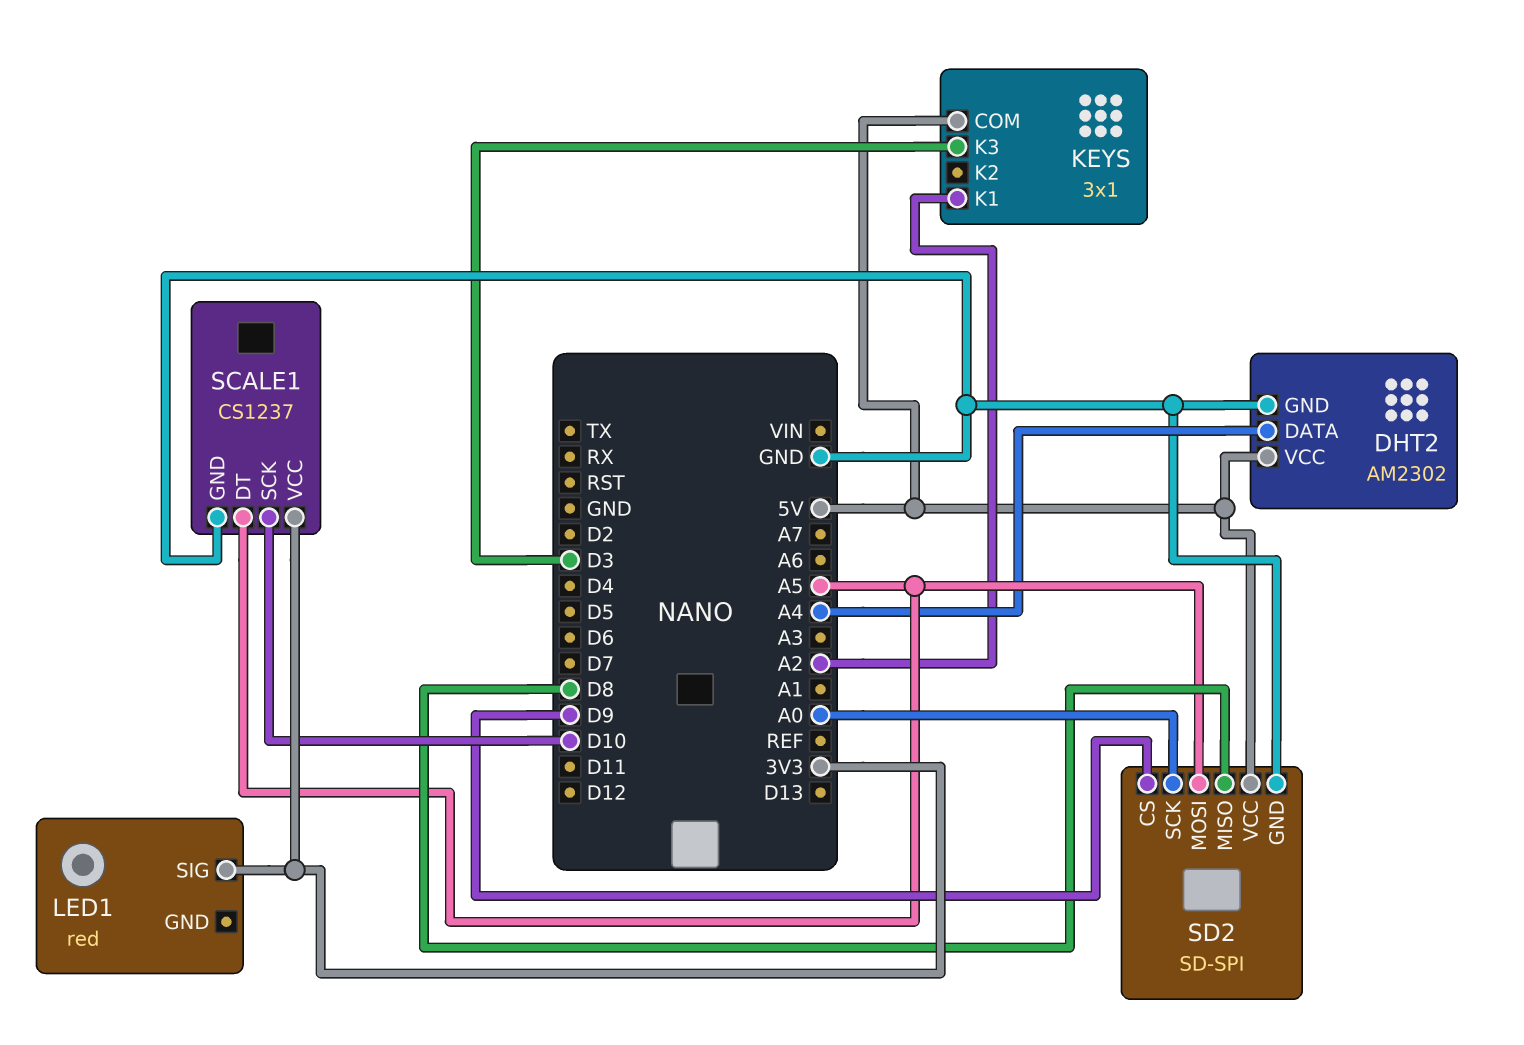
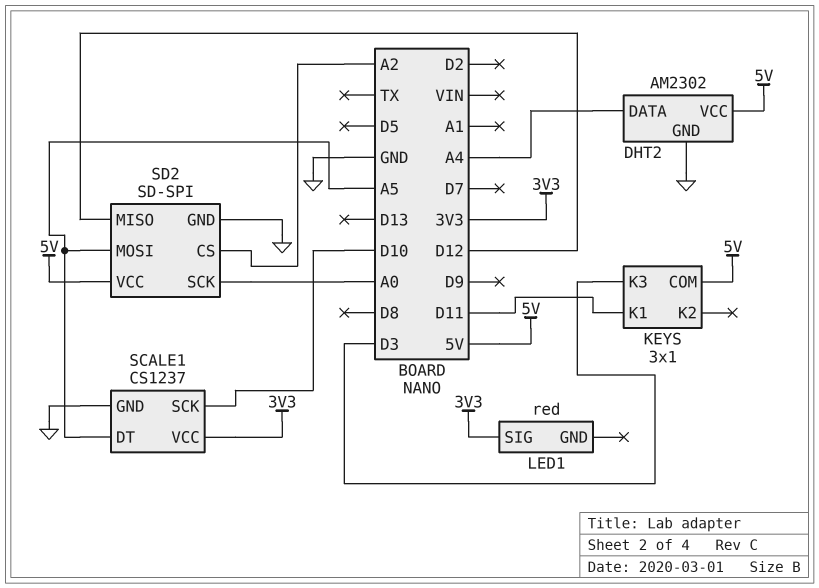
KEYS pin K1: A2 -> D11
SD2 pin CS: D9 -> A2
SD2 pin MISO: D8 -> D12

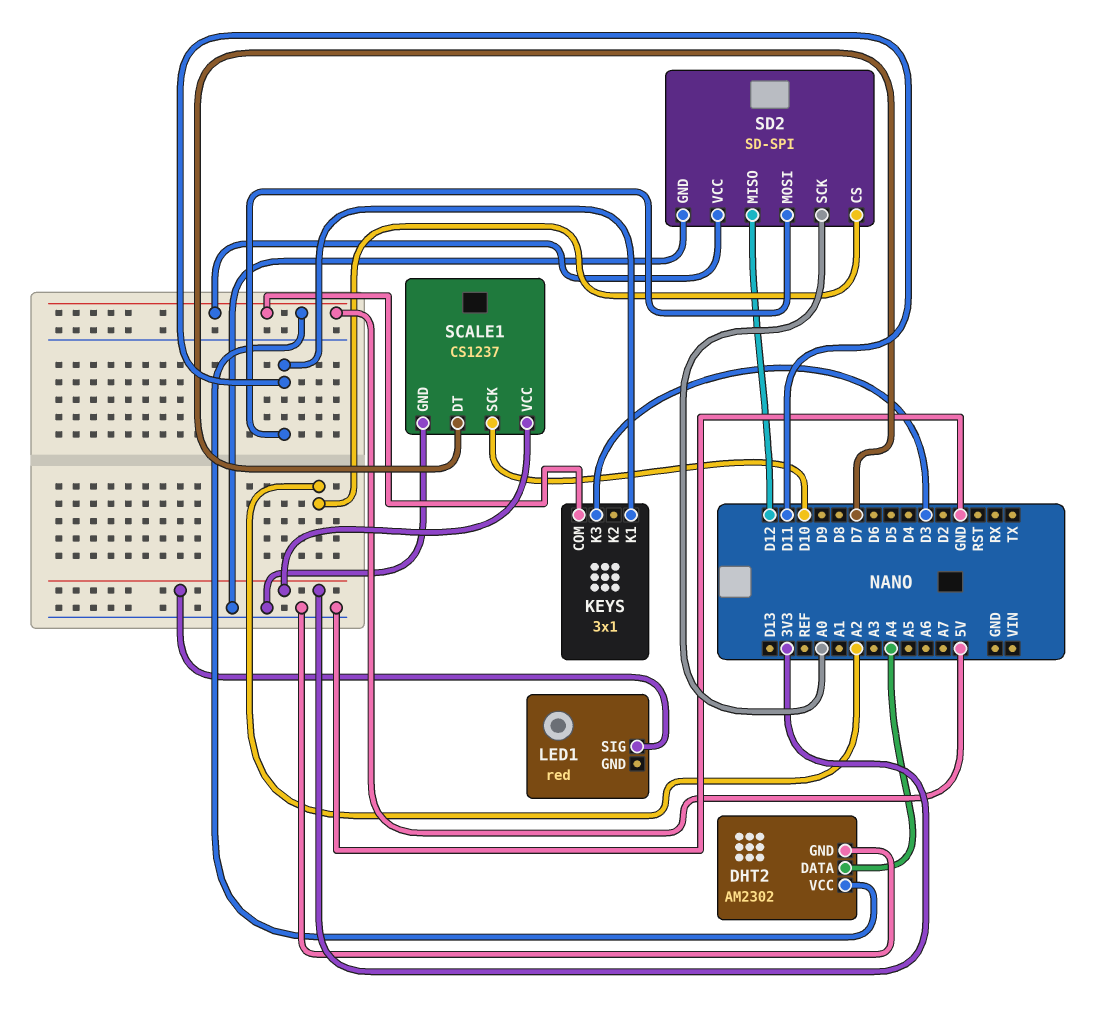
SCALE1 pin DT: A5 -> D7
SD2 pin MOSI: A5 -> D11

